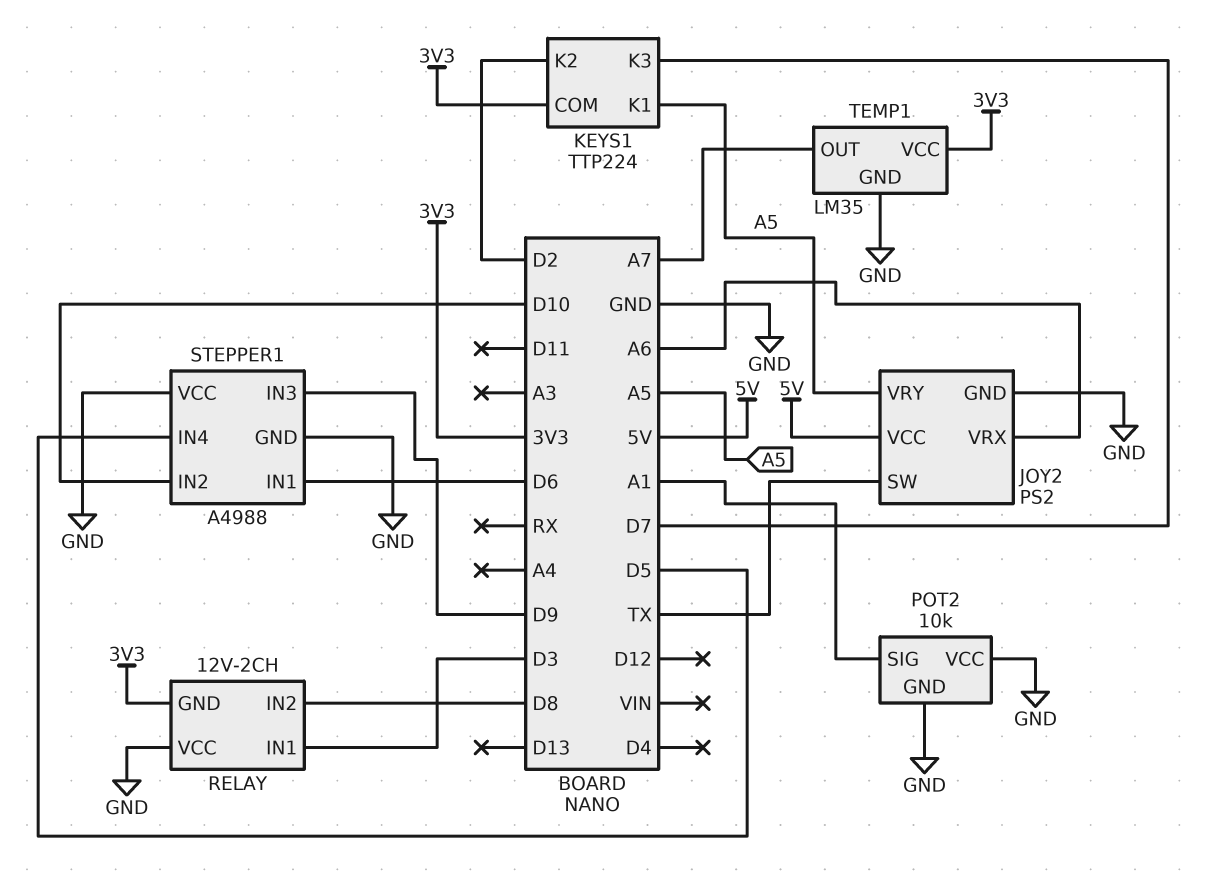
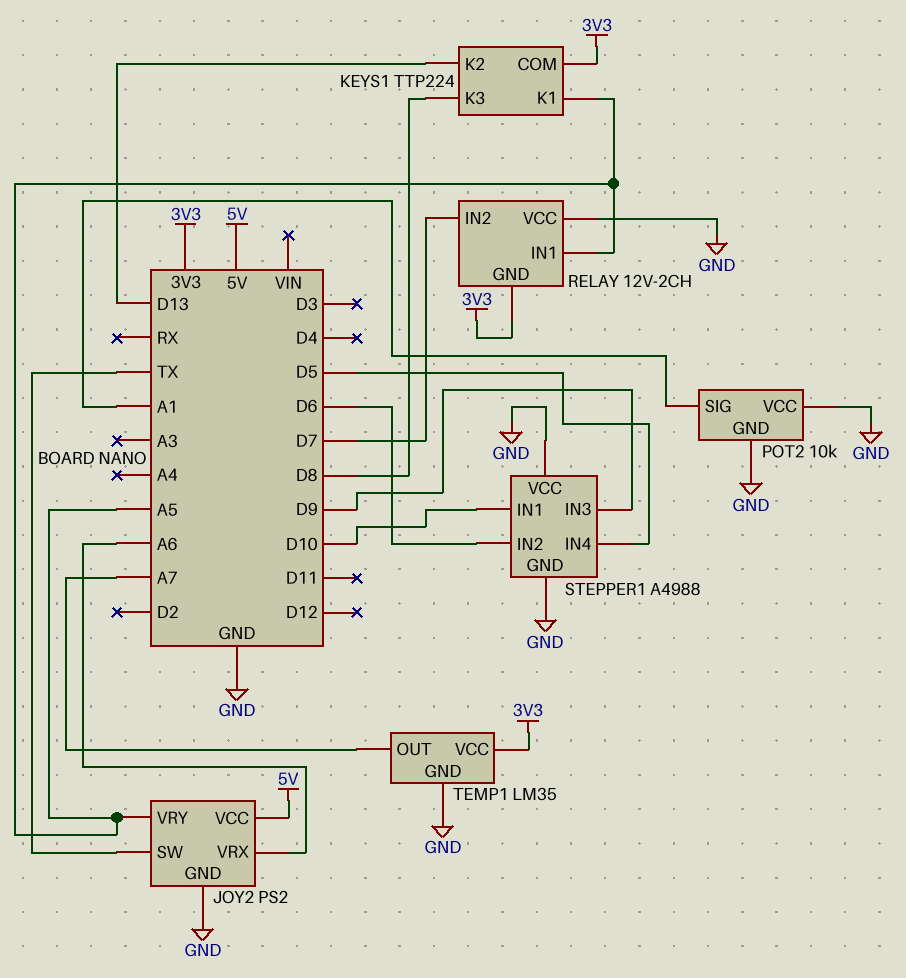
KEYS1 pin K2: D2 -> D13
KEYS1 pin K3: D7 -> D8
RELAY pin IN1: D3 -> A5
RELAY pin IN2: D8 -> D7
STEPPER1 pin IN1: D6 -> D10
STEPPER1 pin IN2: D10 -> D6

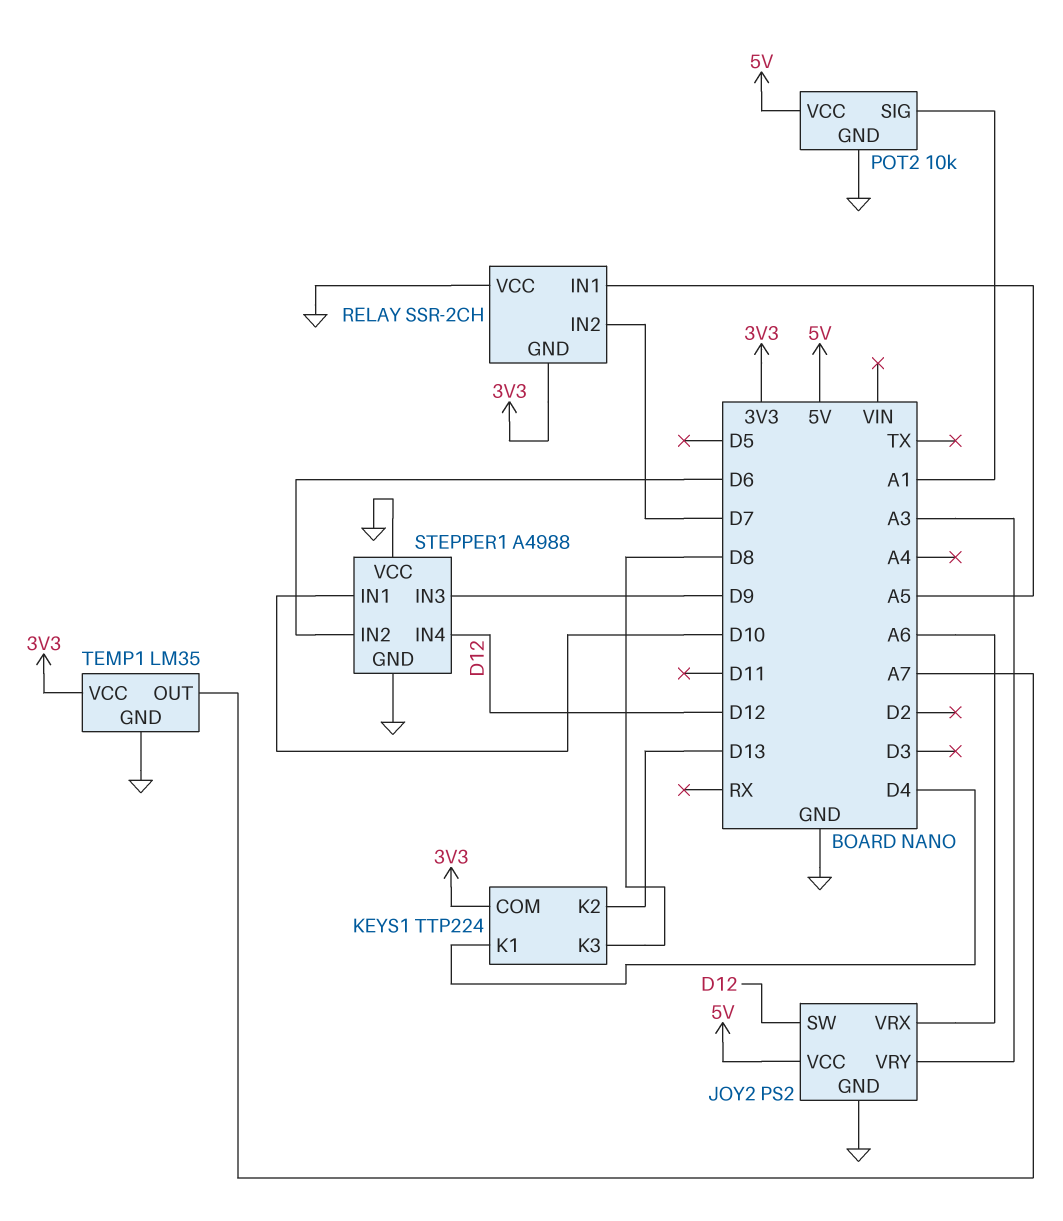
JOY2 pin SW: TX -> D12
JOY2 pin VRY: A5 -> A3
KEYS1 pin K1: A5 -> D4
POT2 pin VCC: GND -> 5V
RELAY: 12V-2CH -> SSR-2CH
STEPPER1 pin IN4: D5 -> D12

